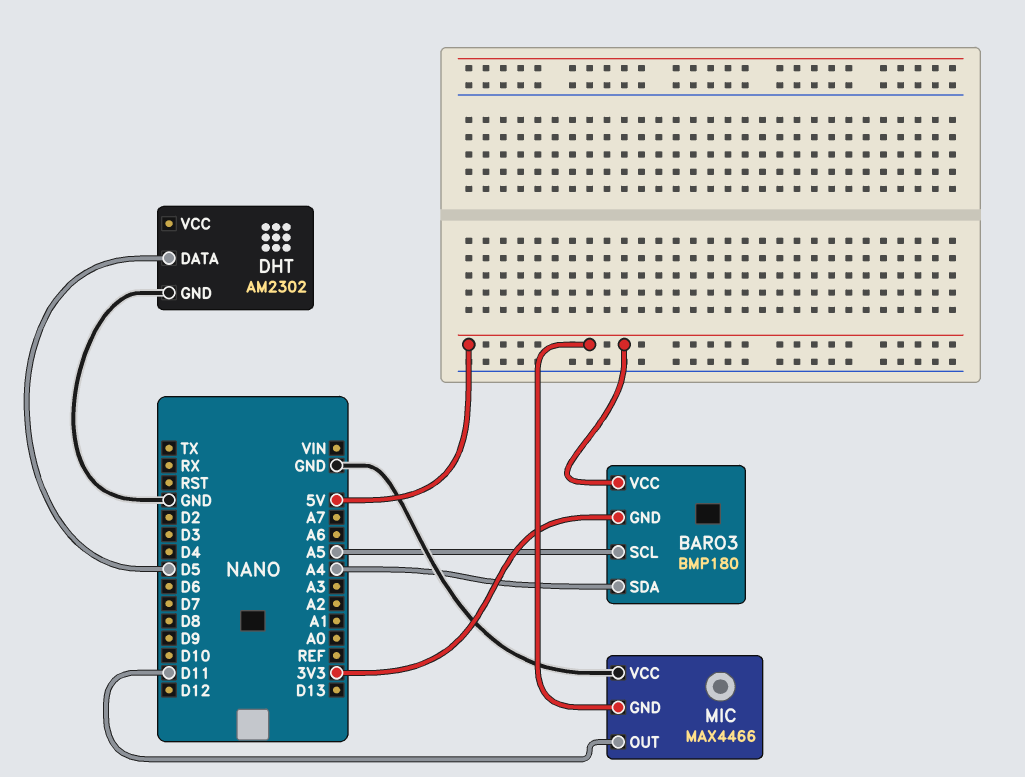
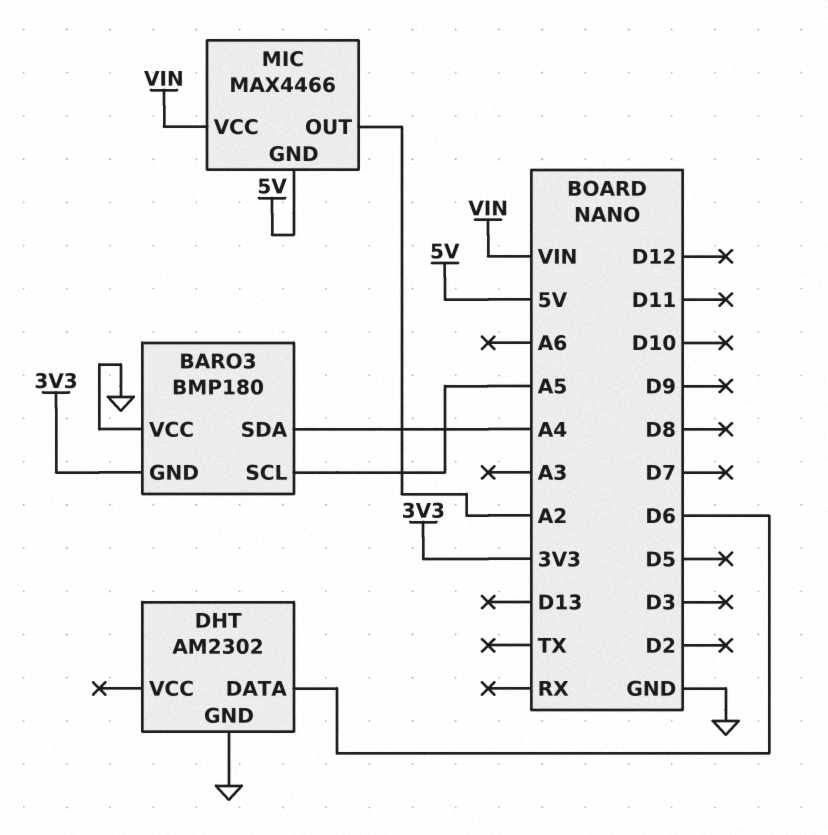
BARO3 pin VCC: 5V -> GND
DHT pin DATA: D5 -> D6
MIC pin OUT: D11 -> A2
MIC pin VCC: GND -> VIN

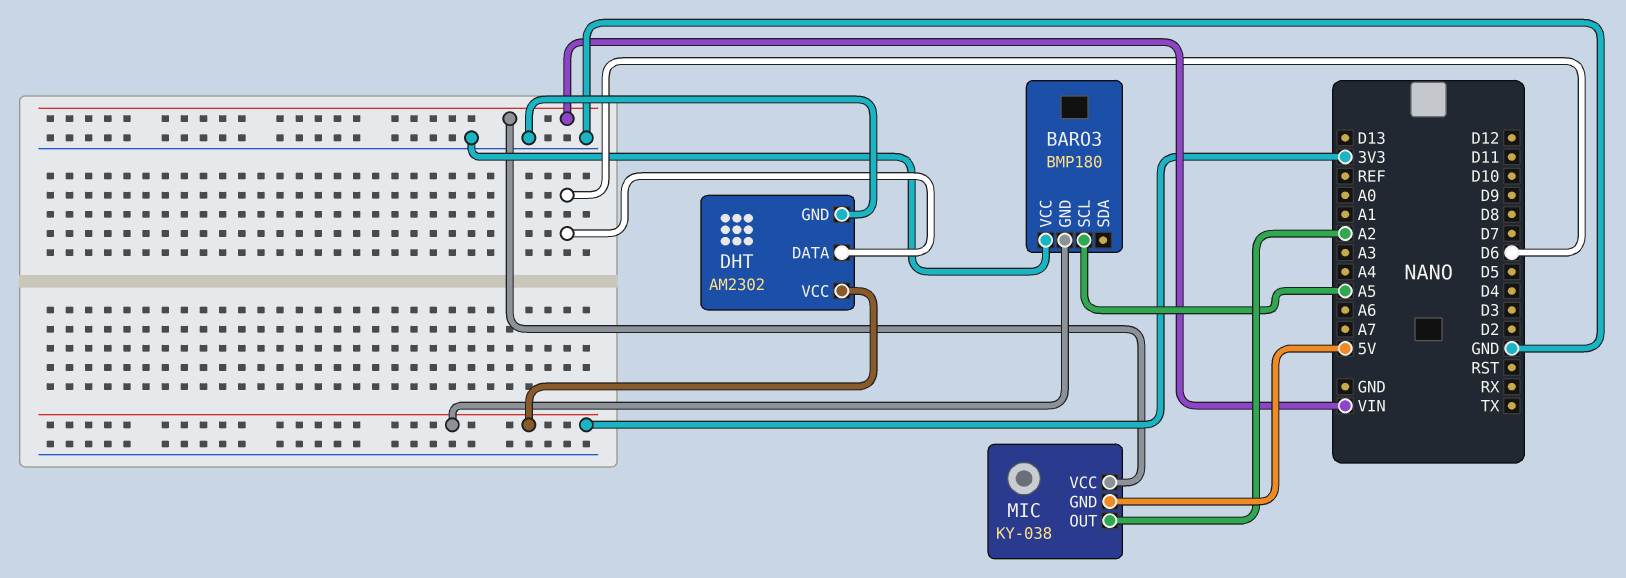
BARO3 pin SDA: A4 -> none
DHT pin VCC: none -> 3V3
MIC: MAX4466 -> KY-038

